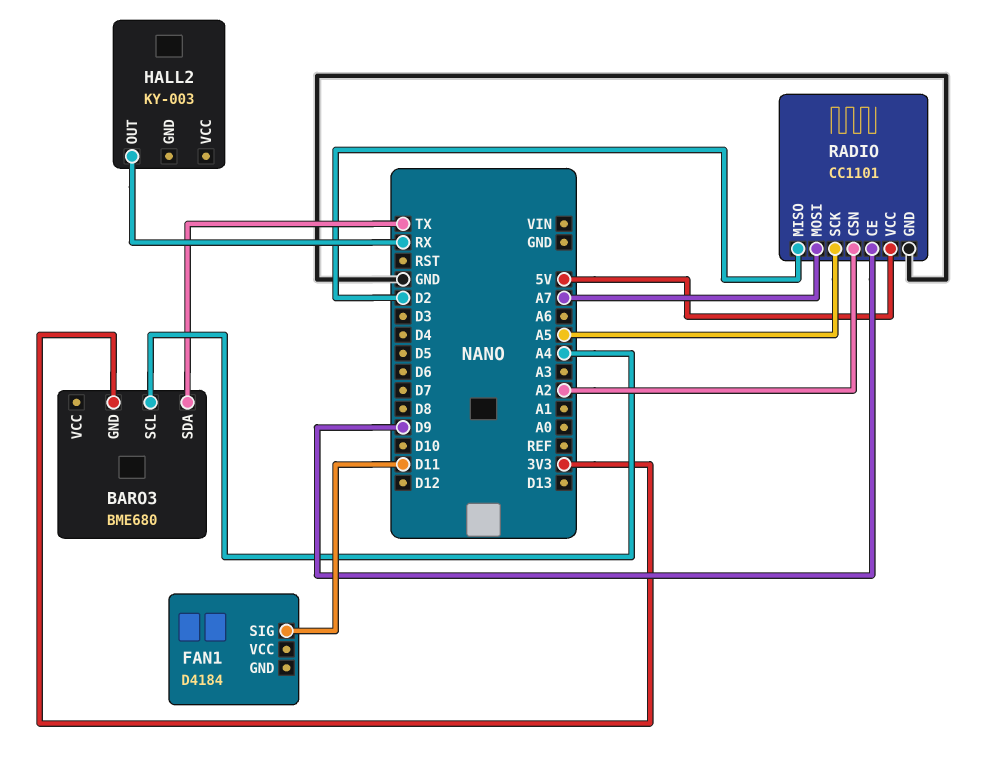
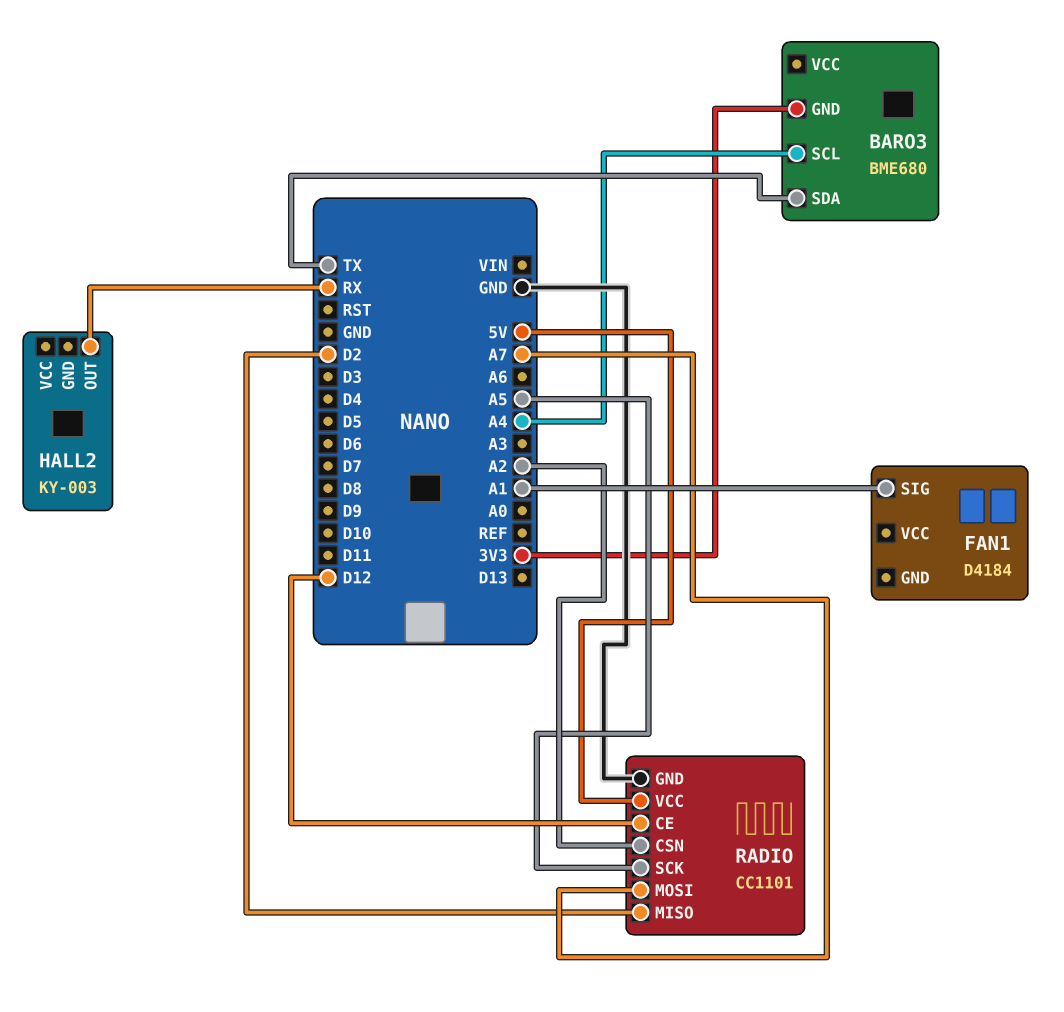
FAN1 pin SIG: D11 -> A1
RADIO pin CE: D9 -> D12

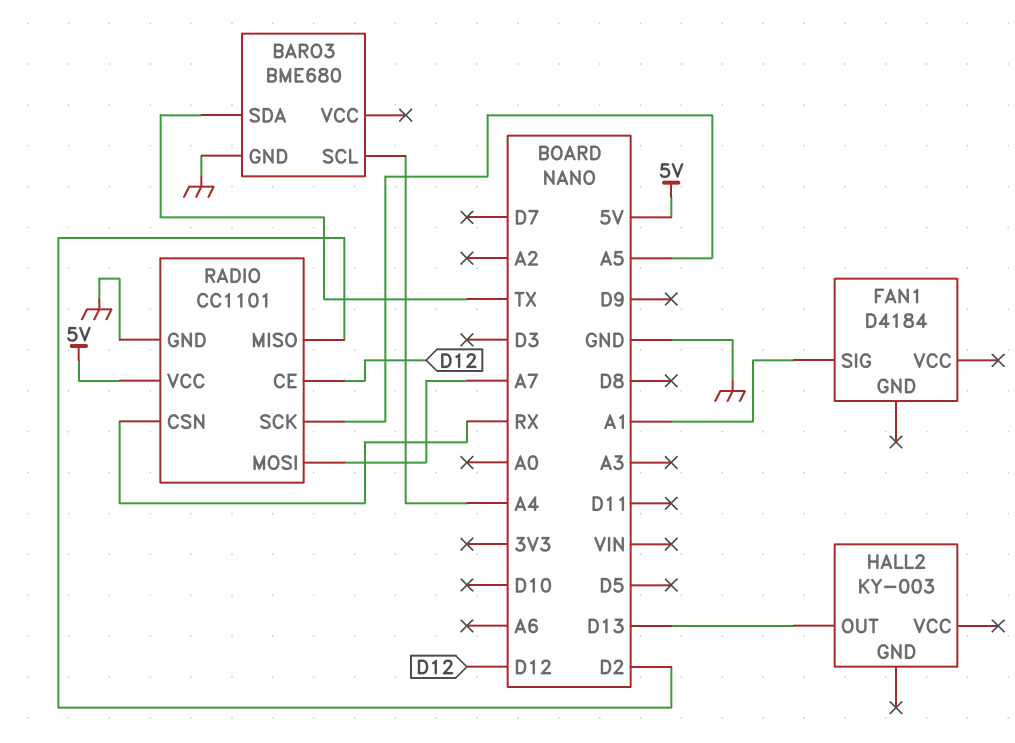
BARO3 pin GND: 3V3 -> GND
HALL2 pin OUT: RX -> D13
RADIO pin CSN: A2 -> RX

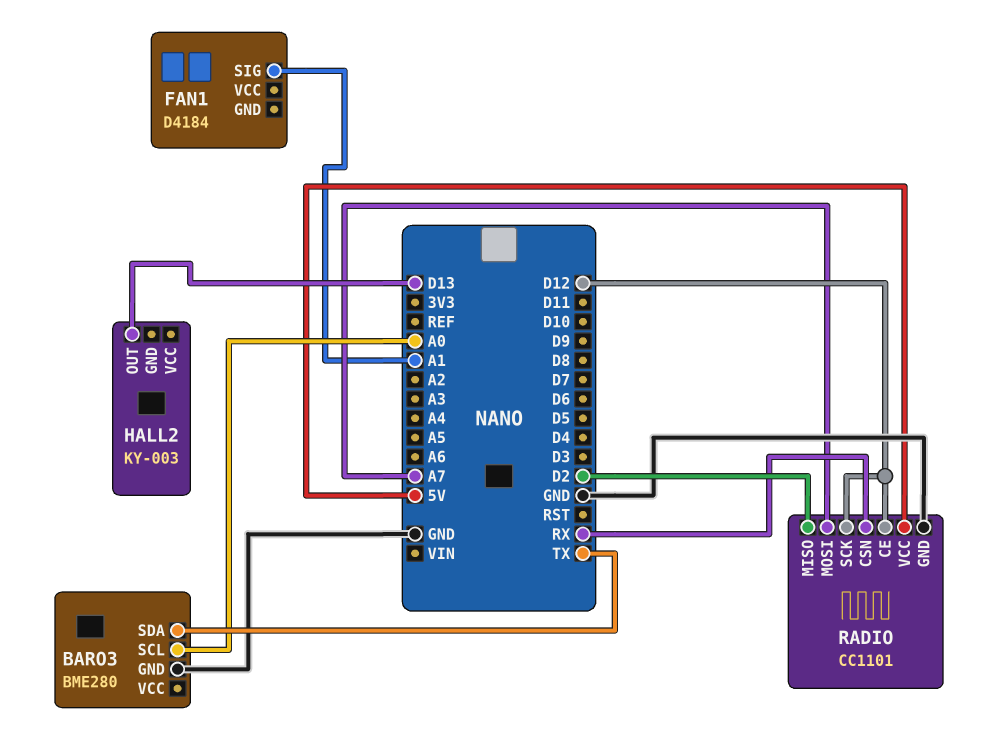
BARO3: BME680 -> BME280
BARO3 pin SCL: A4 -> A0
RADIO pin SCK: A5 -> D12

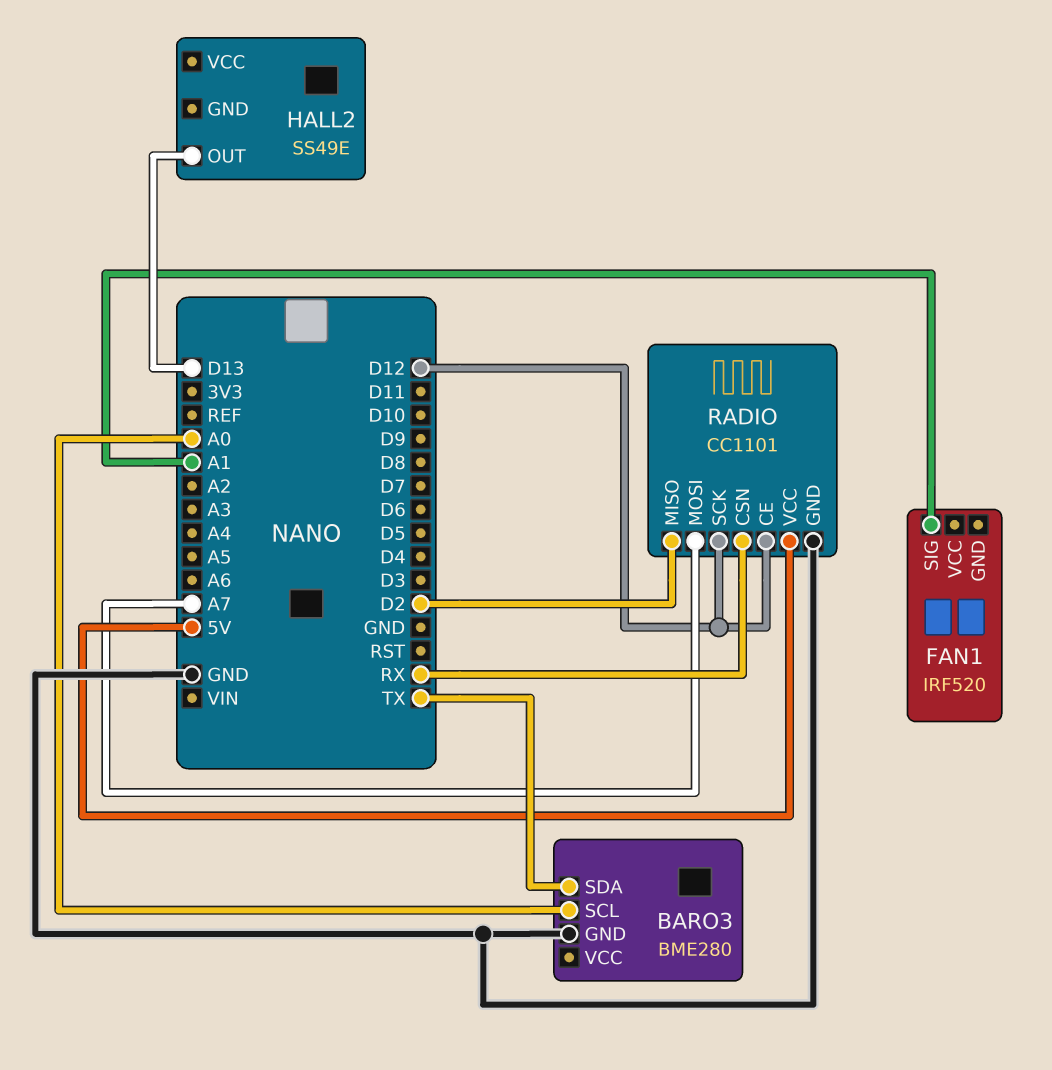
FAN1: D4184 -> IRF520
HALL2: KY-003 -> SS49E

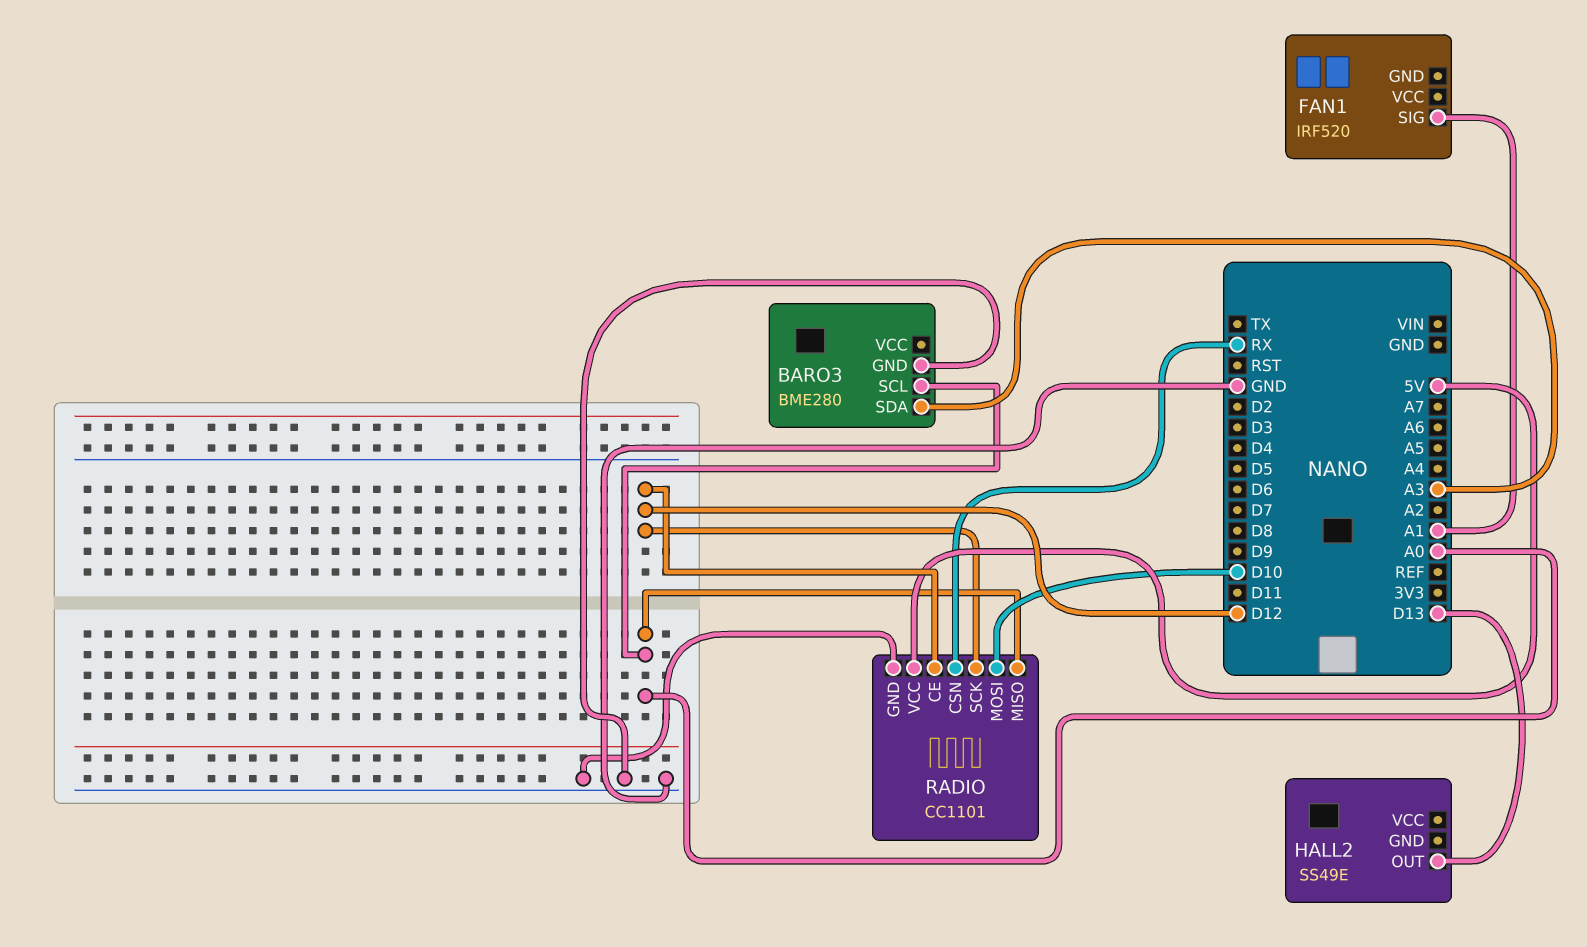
BARO3 pin SDA: TX -> A3
RADIO pin MISO: D2 -> A0
RADIO pin MOSI: A7 -> D10

